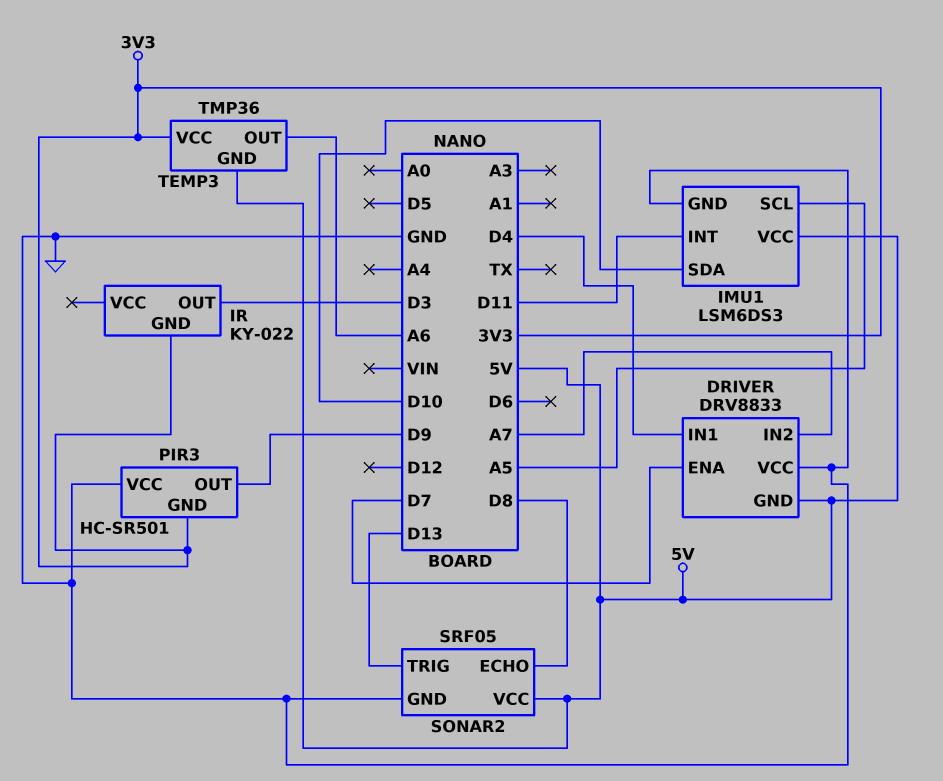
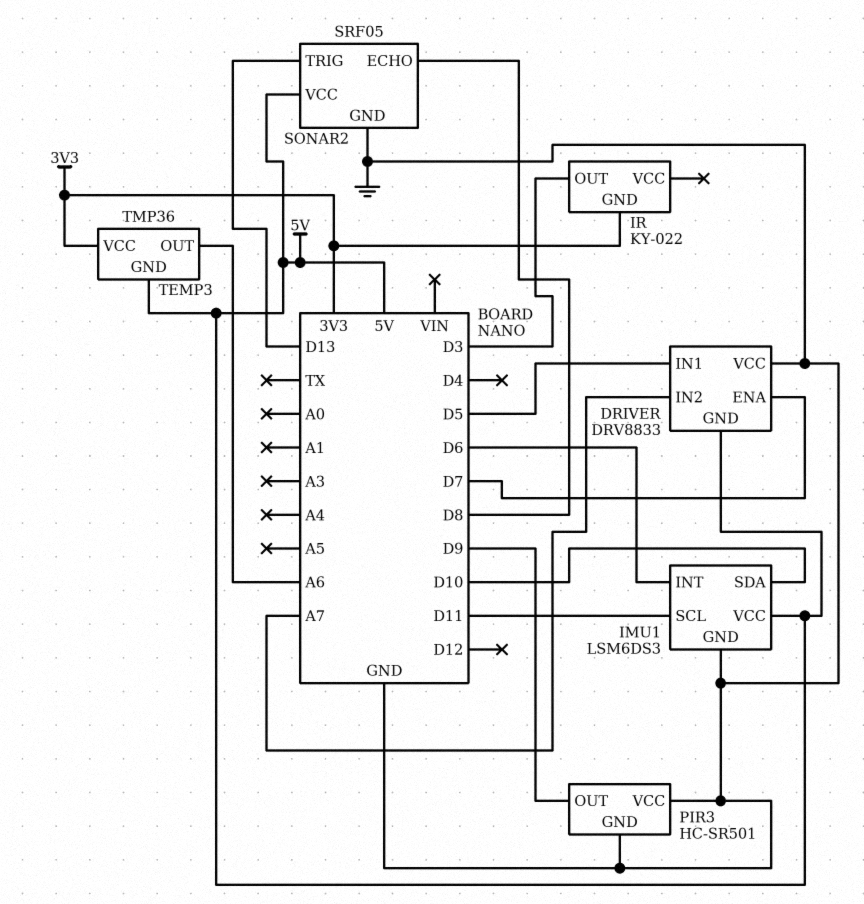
DRIVER pin IN1: D4 -> D5
IMU1 pin INT: D11 -> D6
IMU1 pin SCL: A5 -> D11
PIR3 pin GND: 3V3 -> GND

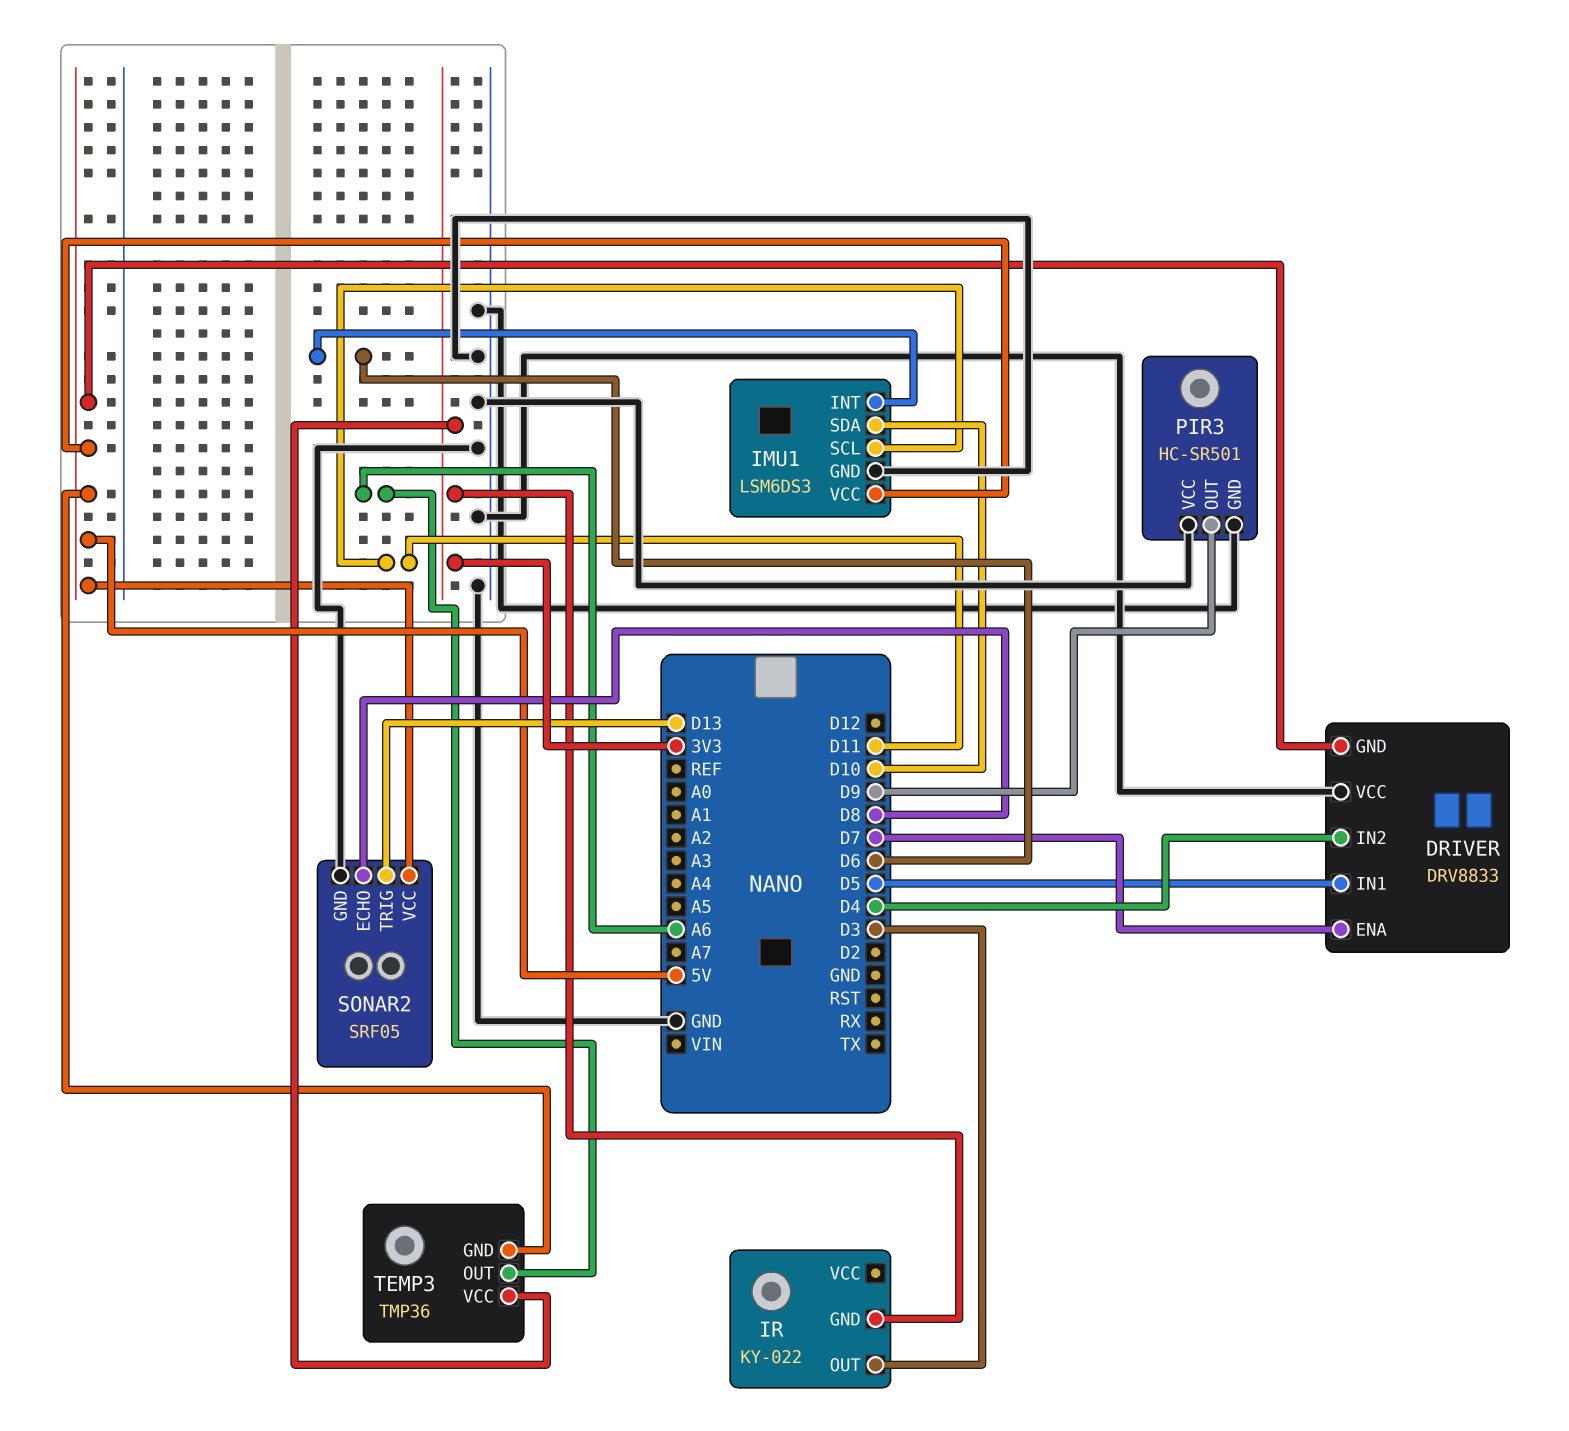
DRIVER pin IN2: A7 -> D4

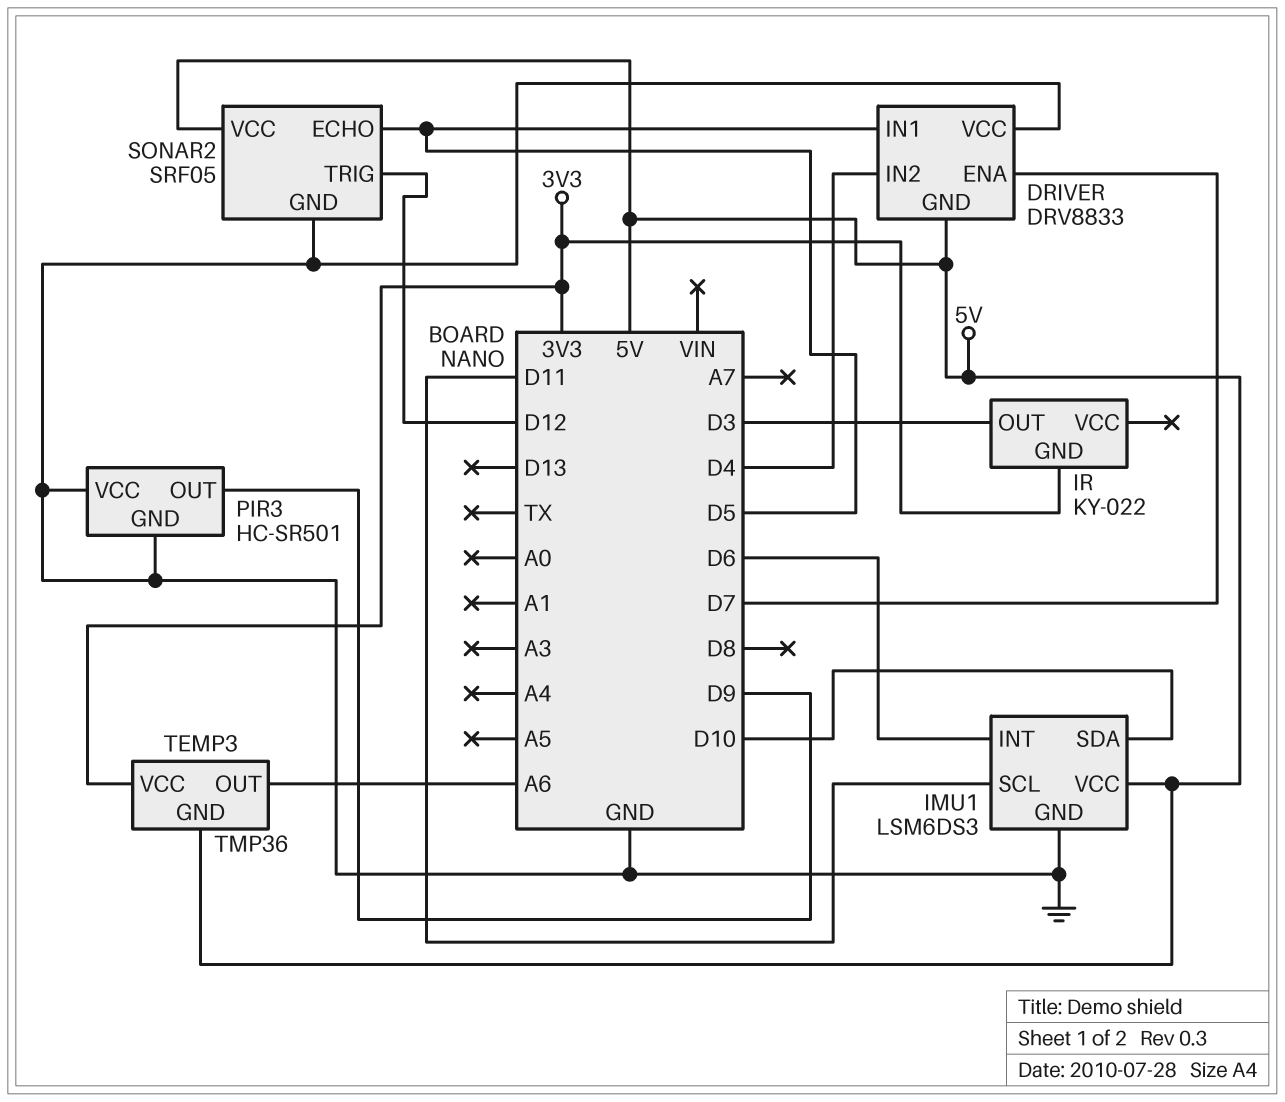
SONAR2 pin ECHO: D8 -> D5
SONAR2 pin TRIG: D13 -> D12

